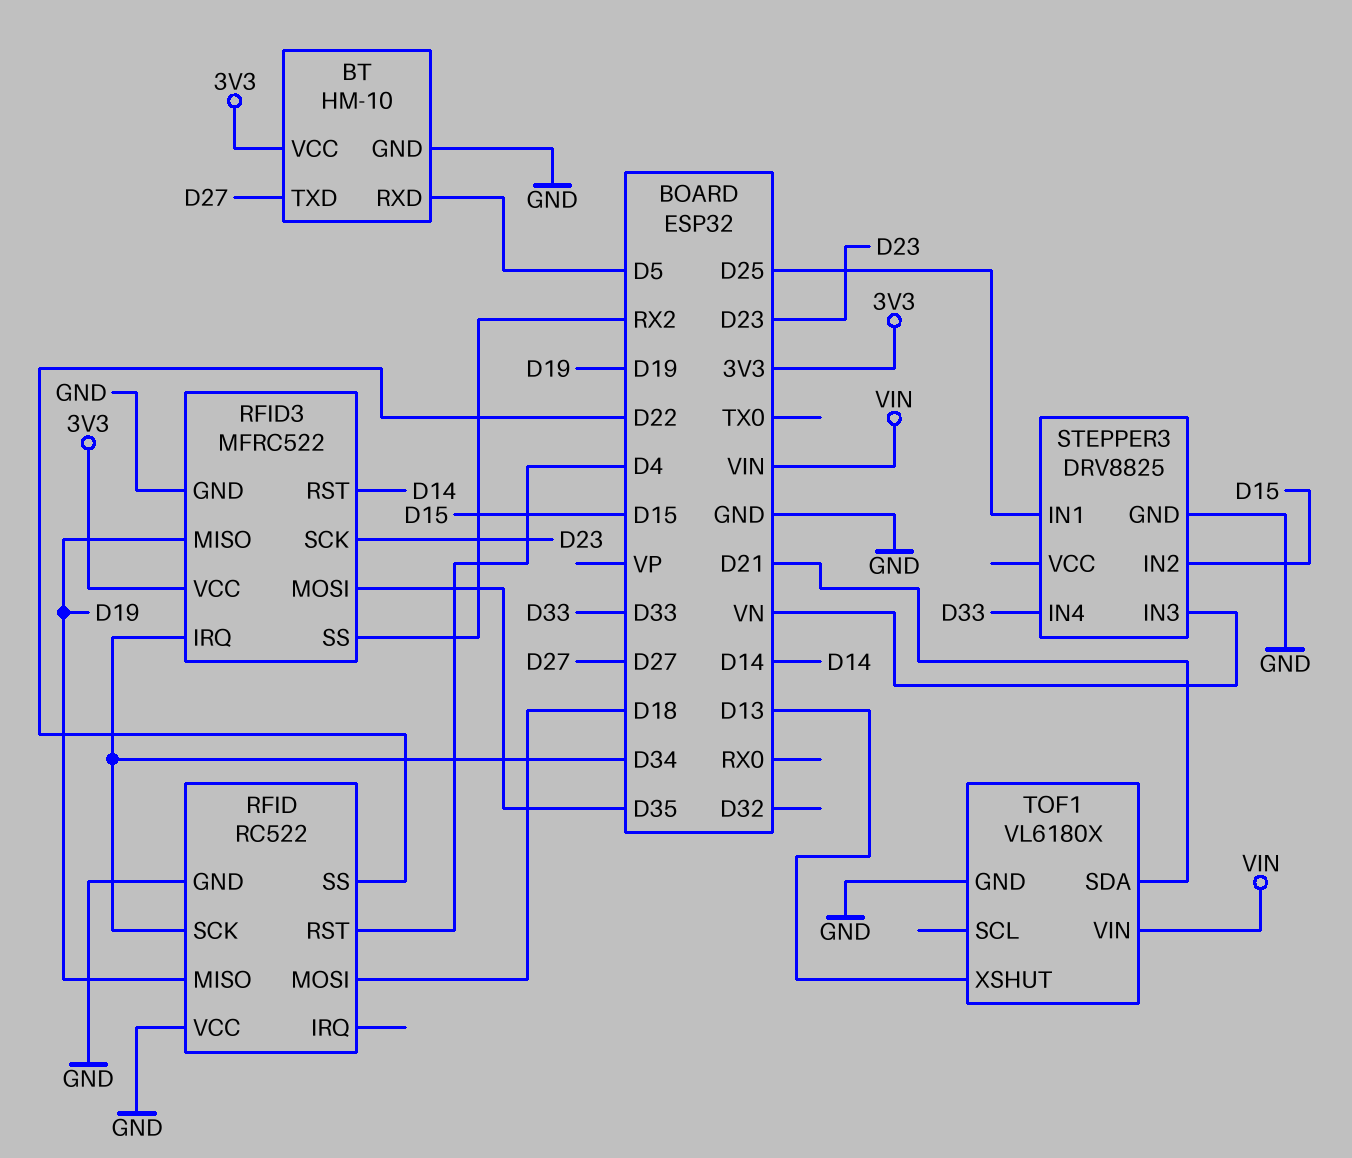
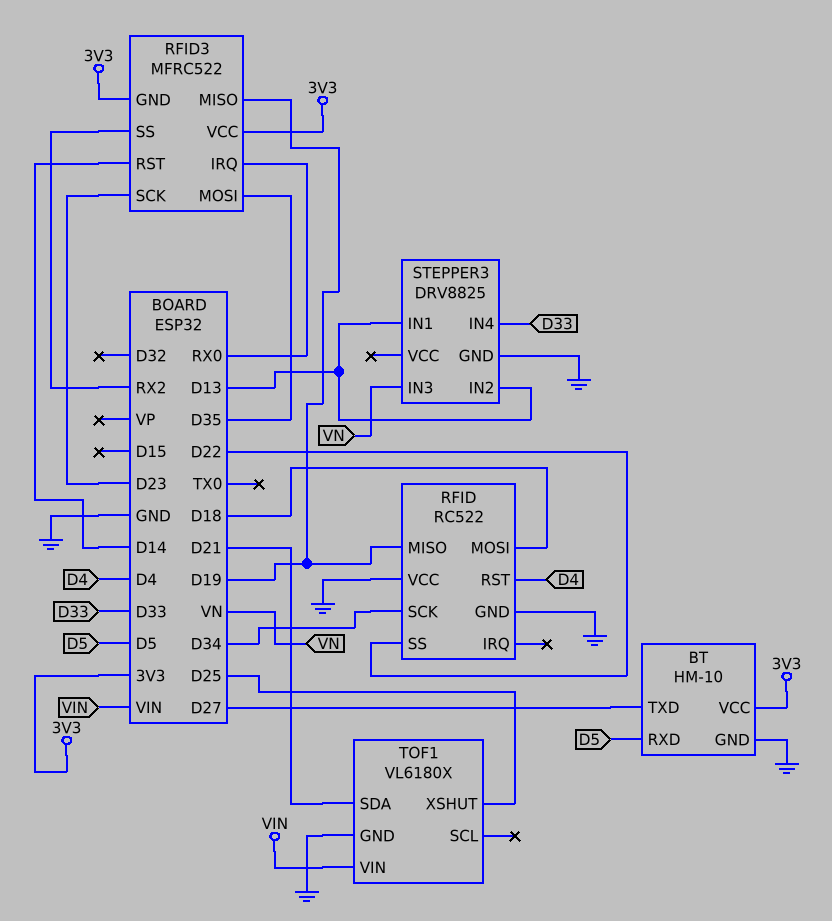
RFID3 pin GND: GND -> 3V3
RFID3 pin IRQ: D34 -> RX0
STEPPER3 pin IN1: D25 -> D13
STEPPER3 pin IN2: D15 -> D13
TOF1 pin XSHUT: D13 -> D25

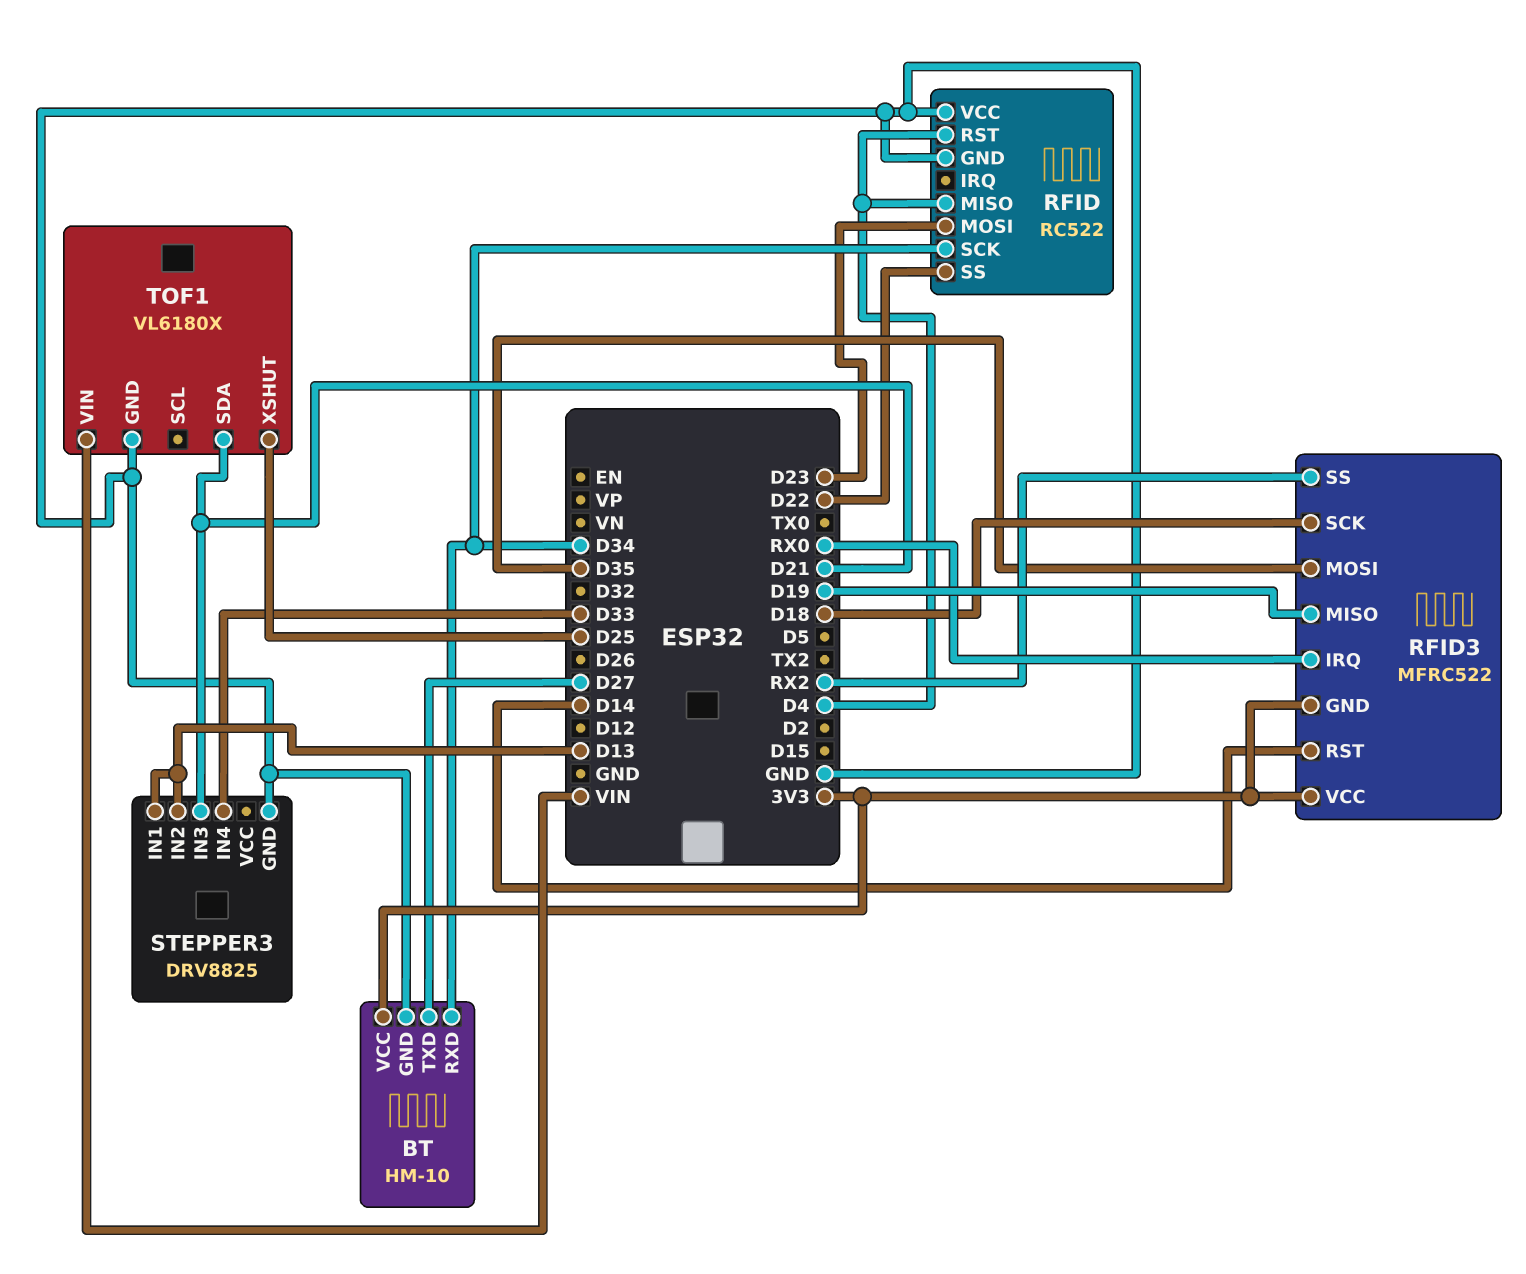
BT pin RXD: D5 -> D34
RFID pin MISO: D19 -> D4
RFID pin MOSI: D18 -> D23
RFID3 pin SCK: D23 -> D18
STEPPER3 pin IN3: VN -> D21

